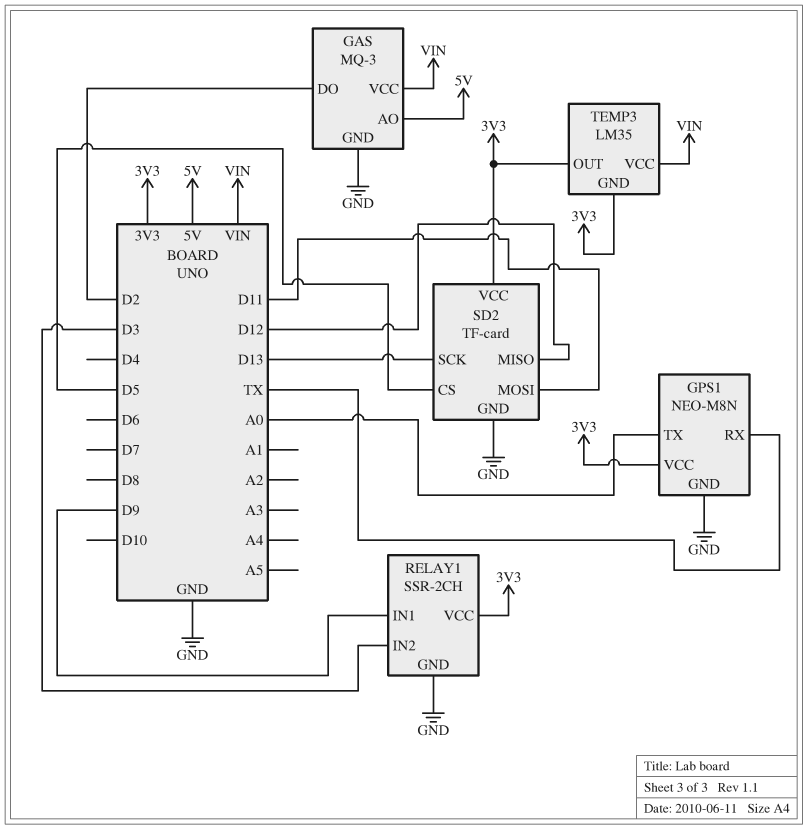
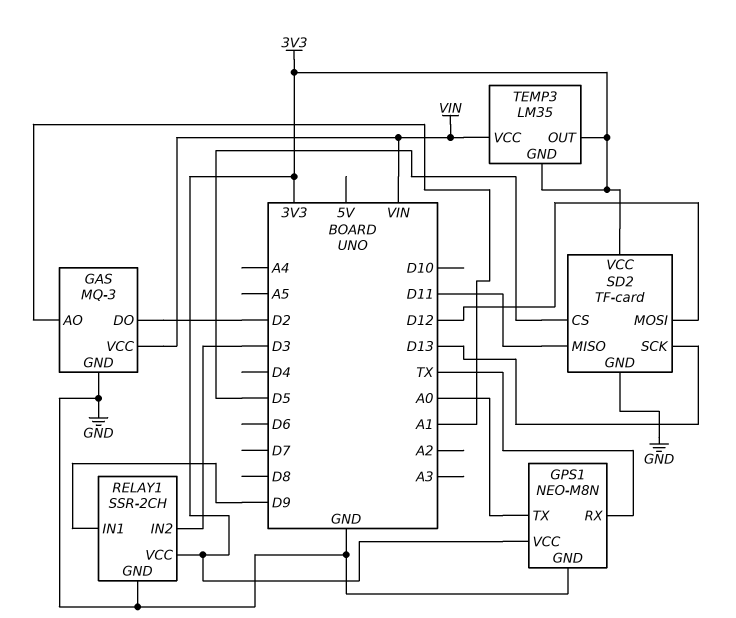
GAS pin AO: 5V -> A1
SD2 pin MISO: D12 -> D11
SD2 pin MOSI: D11 -> D12

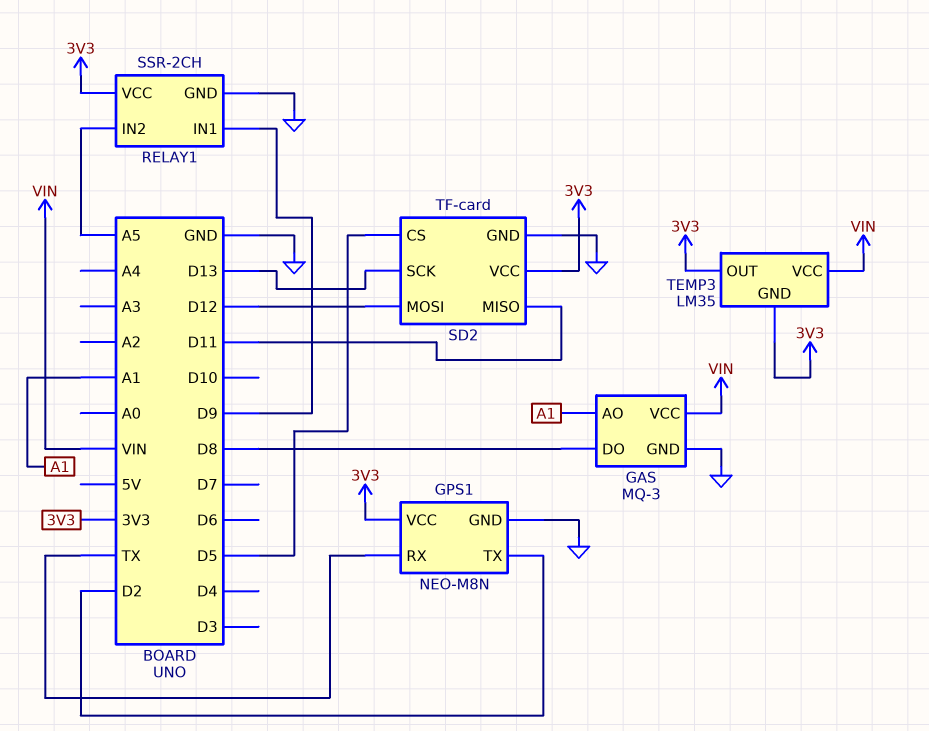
GAS pin DO: D2 -> D8
GPS1 pin TX: A0 -> D2
RELAY1 pin IN2: D3 -> A5

